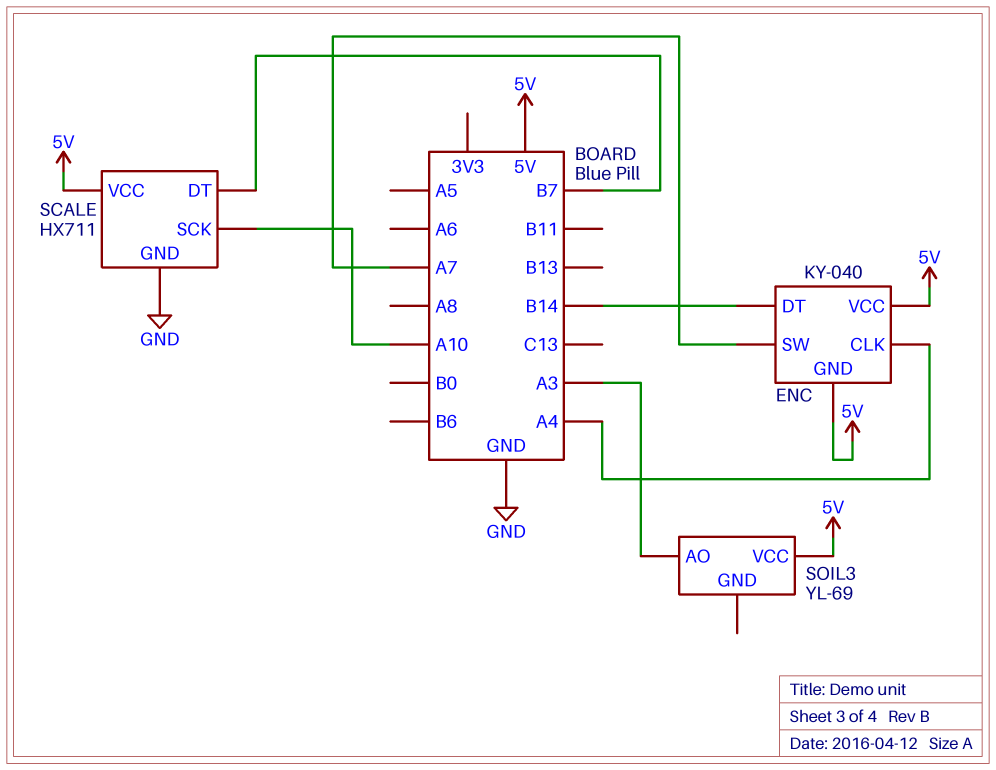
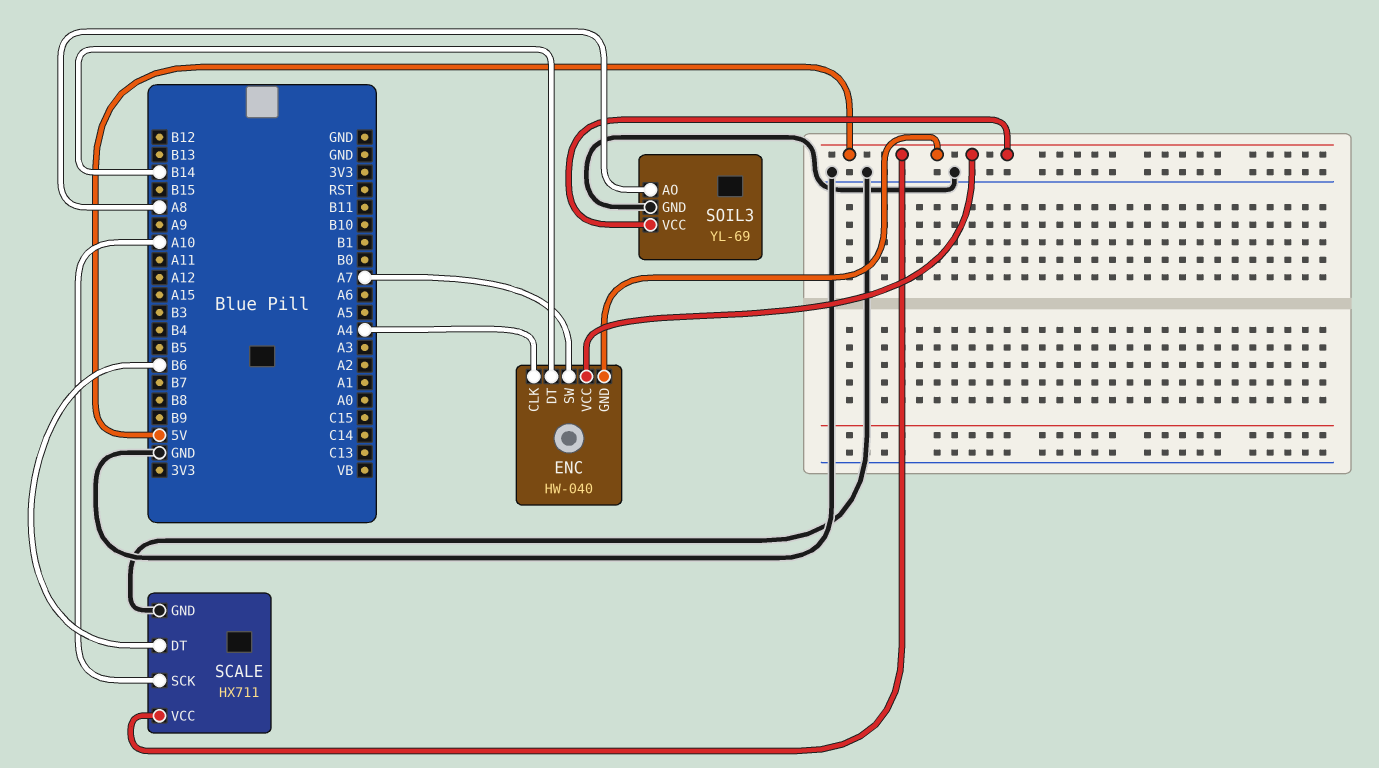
ENC: KY-040 -> HW-040
SCALE pin DT: B7 -> B6
SOIL3 pin AO: A3 -> A8
SOIL3 pin GND: none -> GND

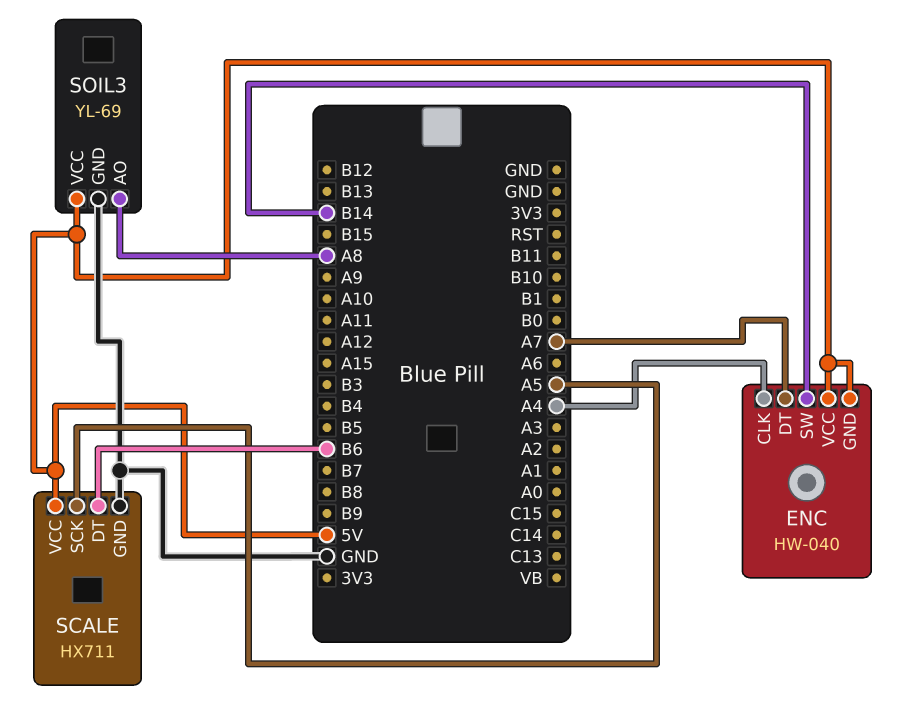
ENC pin DT: B14 -> A7
ENC pin SW: A7 -> B14
SCALE pin SCK: A10 -> A5

